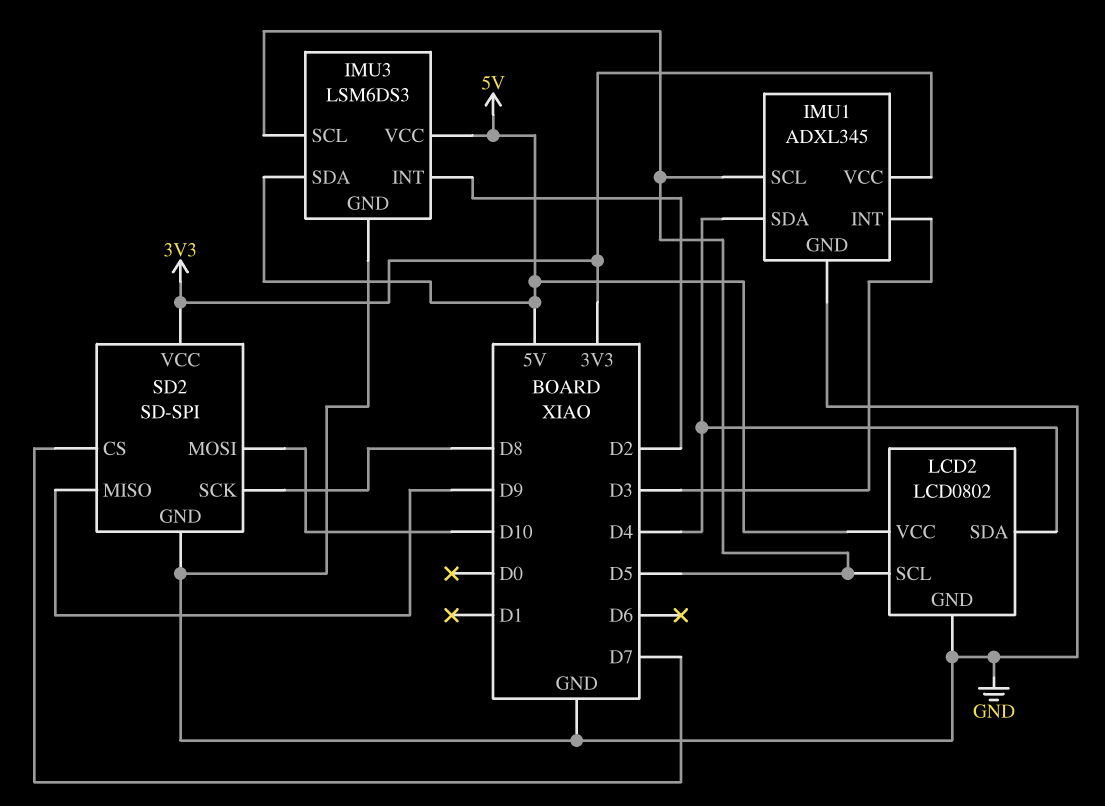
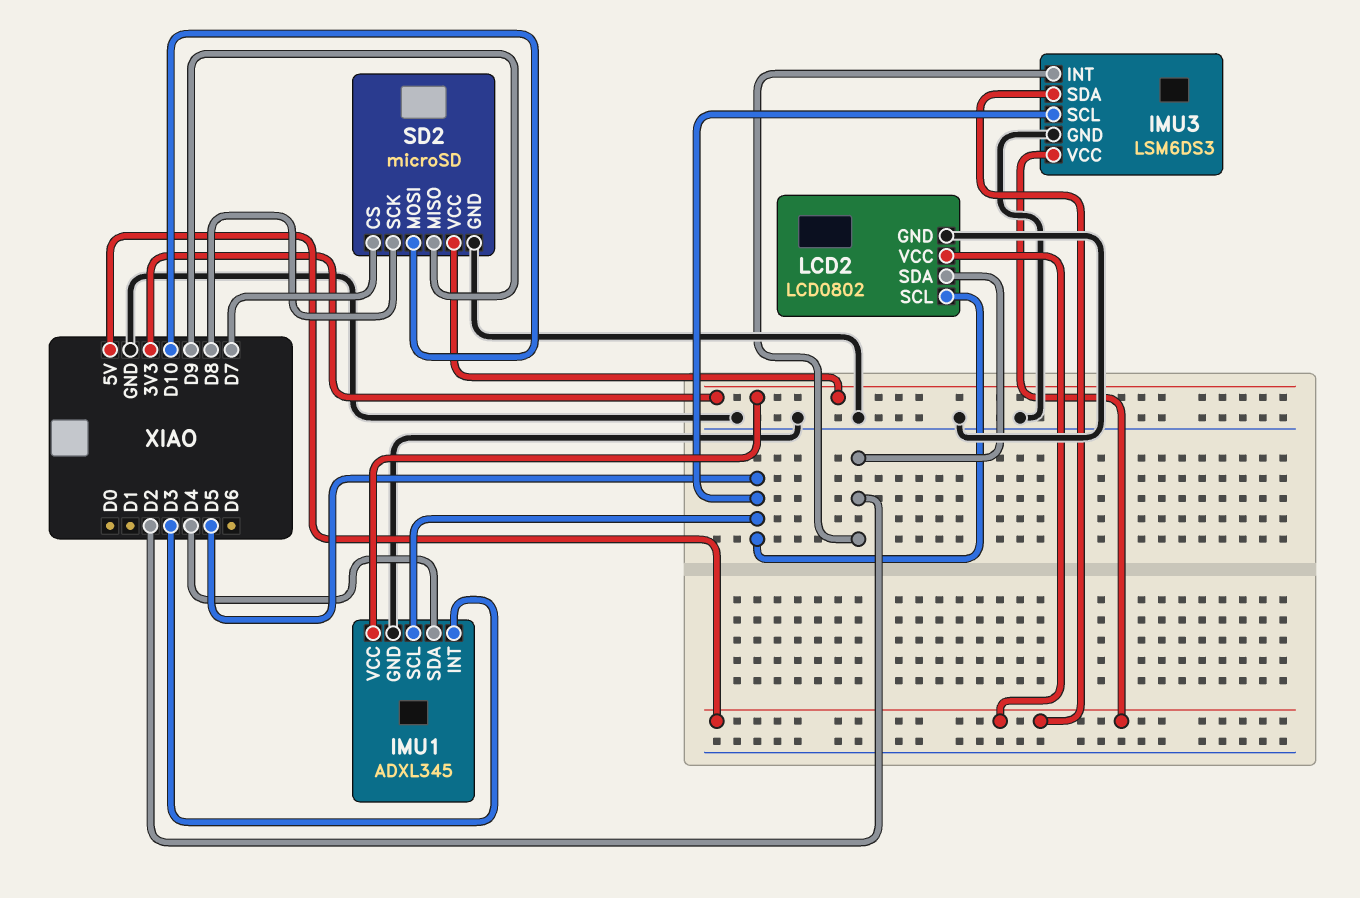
LCD2 pin SDA: D4 -> D2
SD2: SD-SPI -> microSD

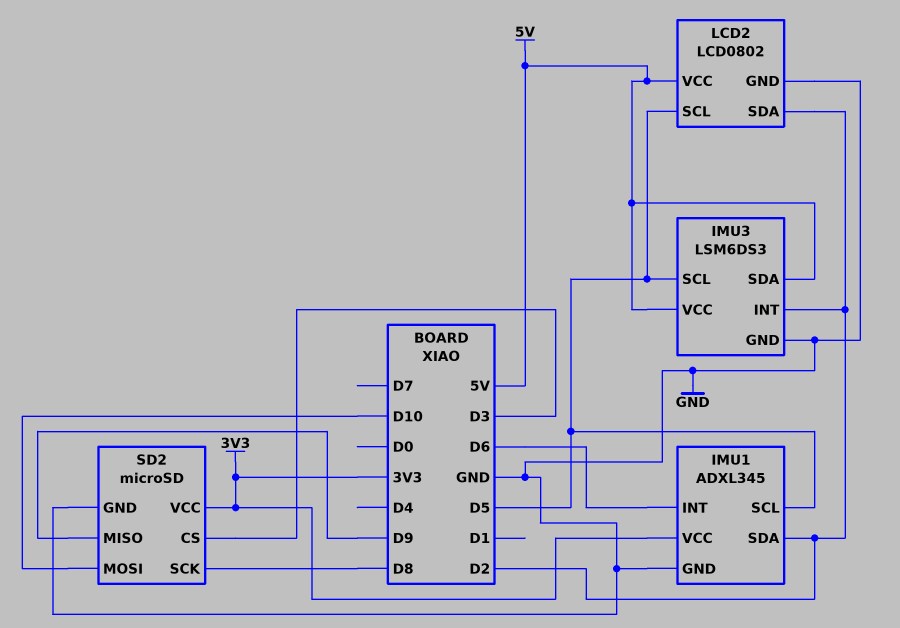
IMU1 pin INT: D3 -> D6
IMU1 pin SDA: D4 -> D2
SD2 pin CS: D7 -> D3

